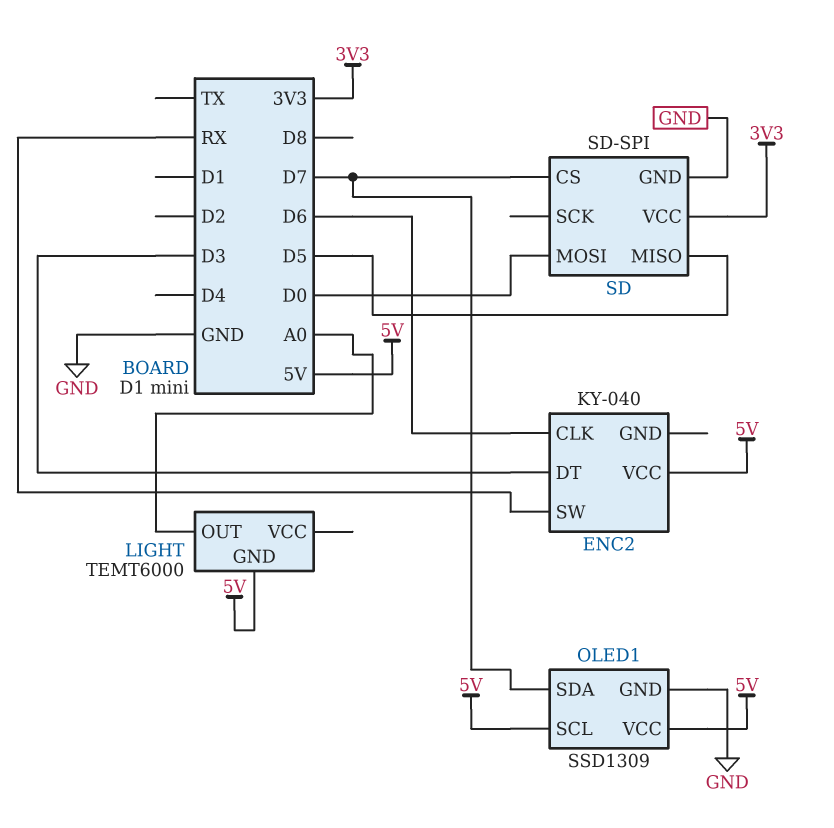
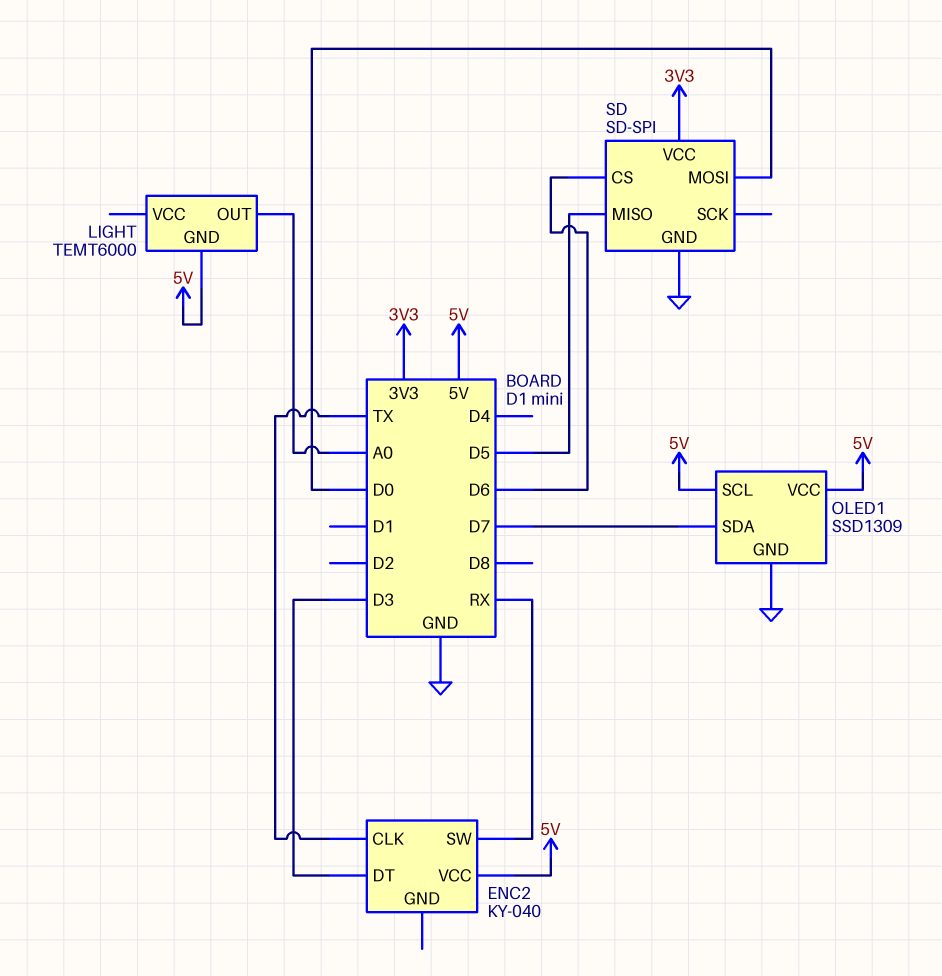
ENC2 pin CLK: D6 -> TX
SD pin CS: D7 -> D6

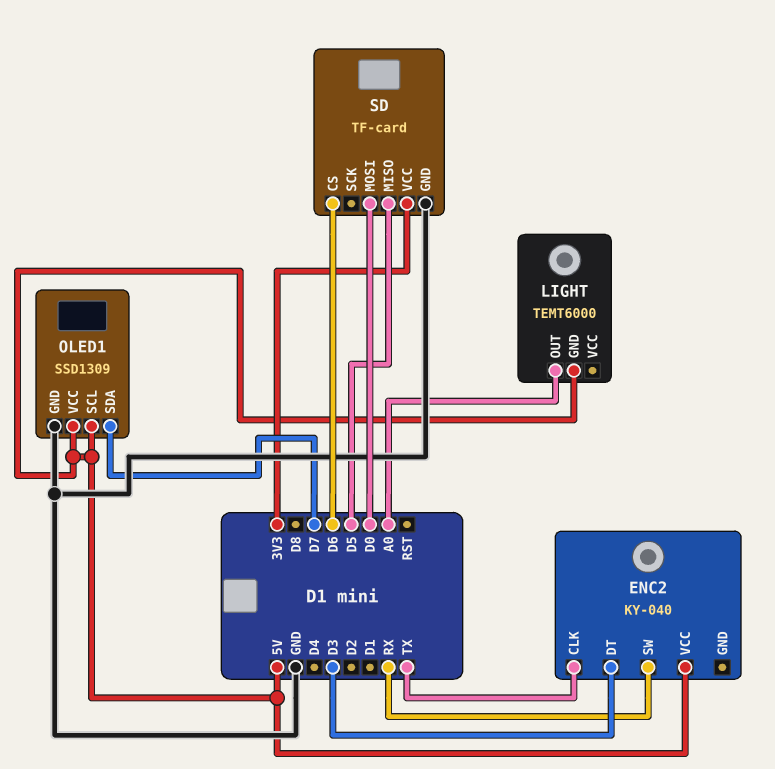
SD: SD-SPI -> TF-card

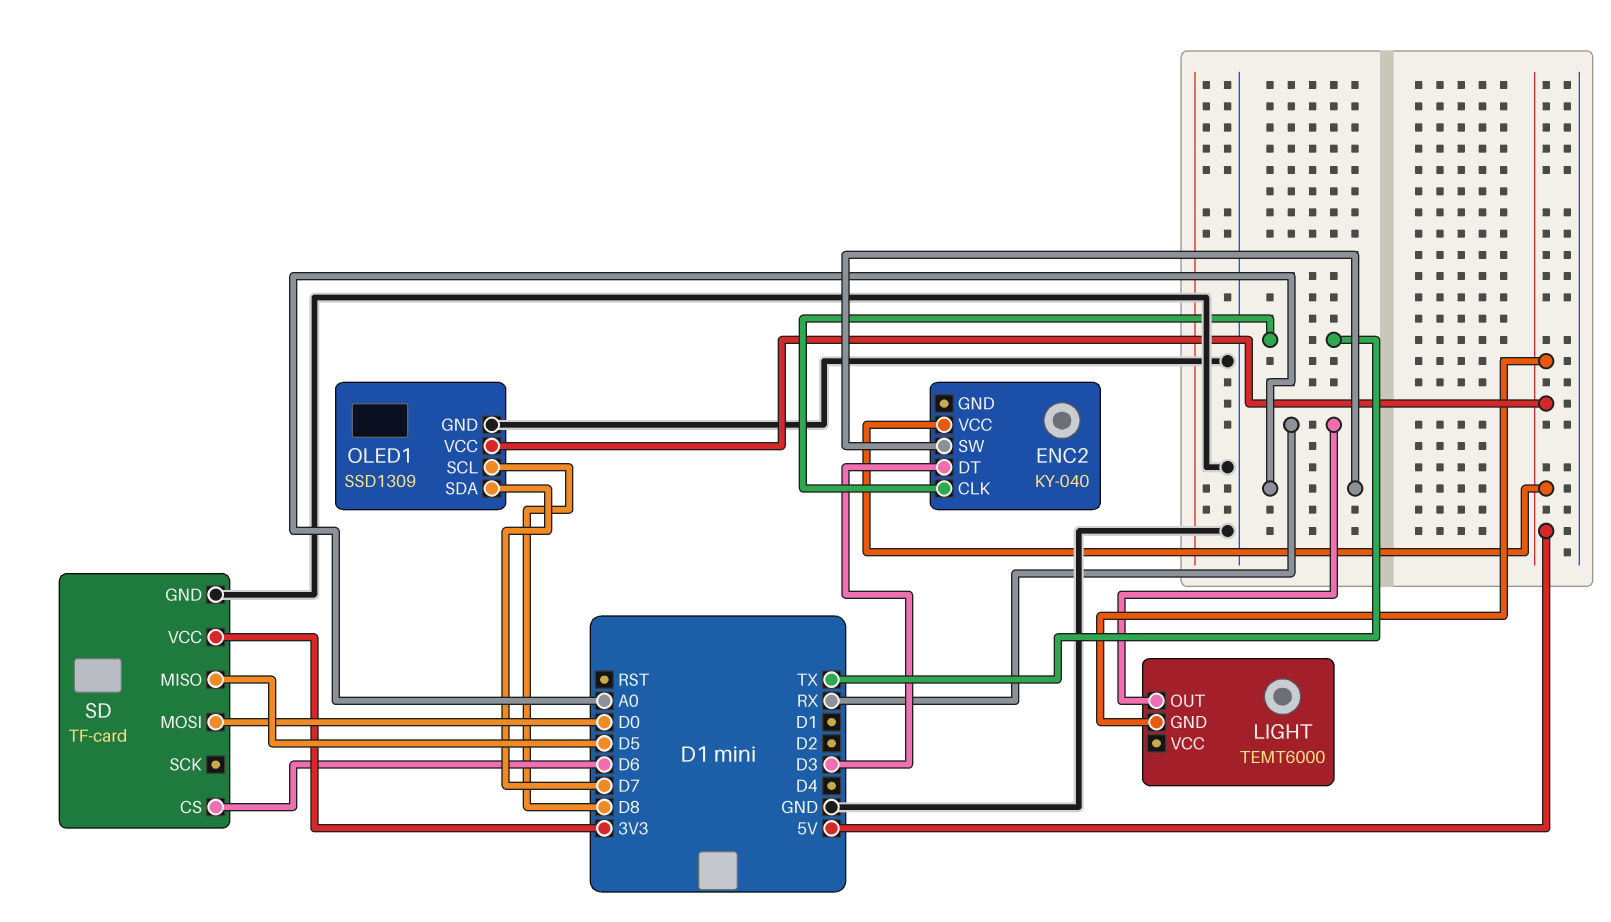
ENC2 pin SW: RX -> A0
LIGHT pin OUT: A0 -> RX
OLED1 pin SCL: 5V -> D8

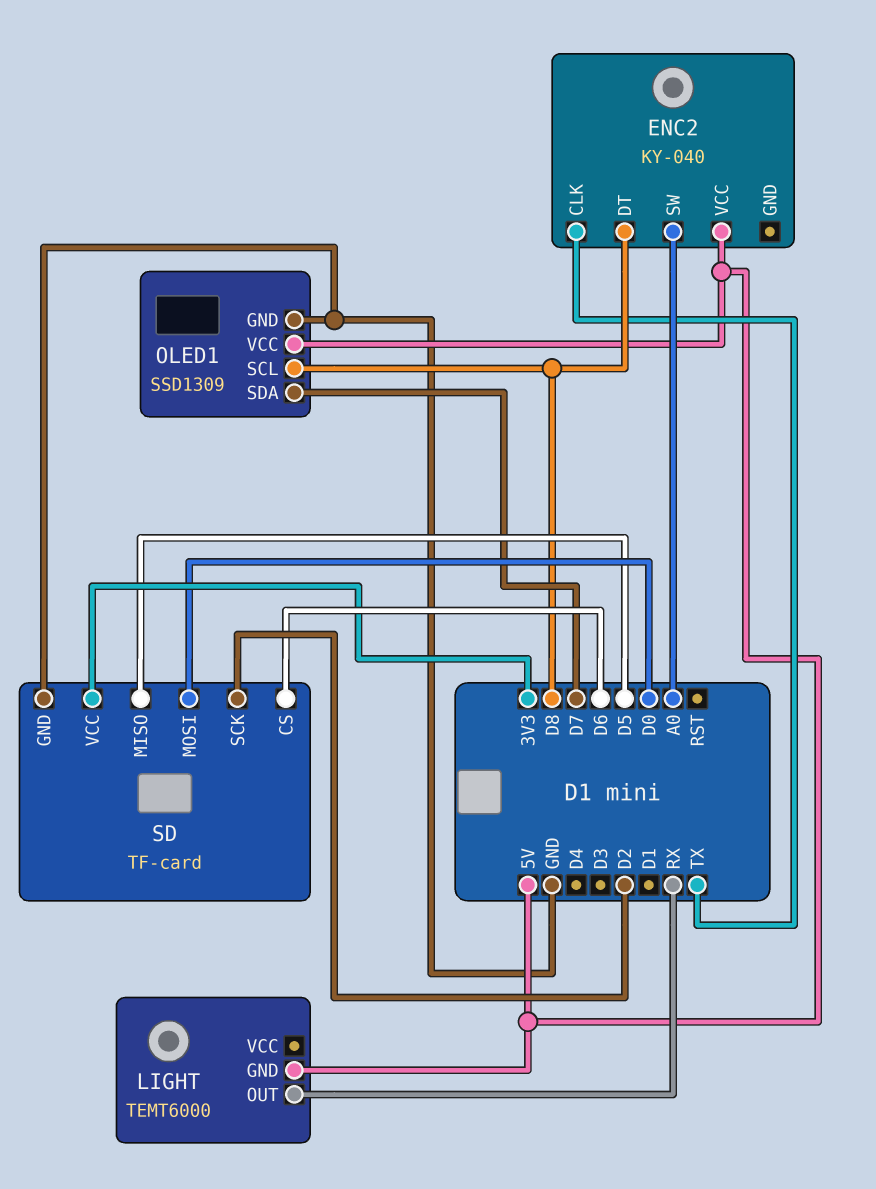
ENC2 pin DT: D3 -> D8
SD pin SCK: none -> D2

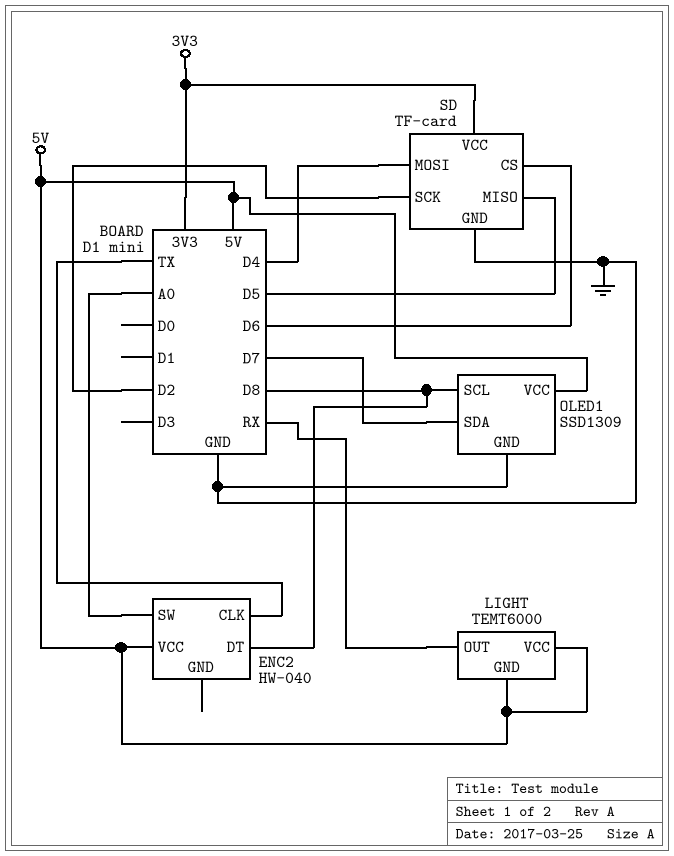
ENC2: KY-040 -> HW-040
LIGHT pin VCC: none -> 5V
SD pin MOSI: D0 -> D4

